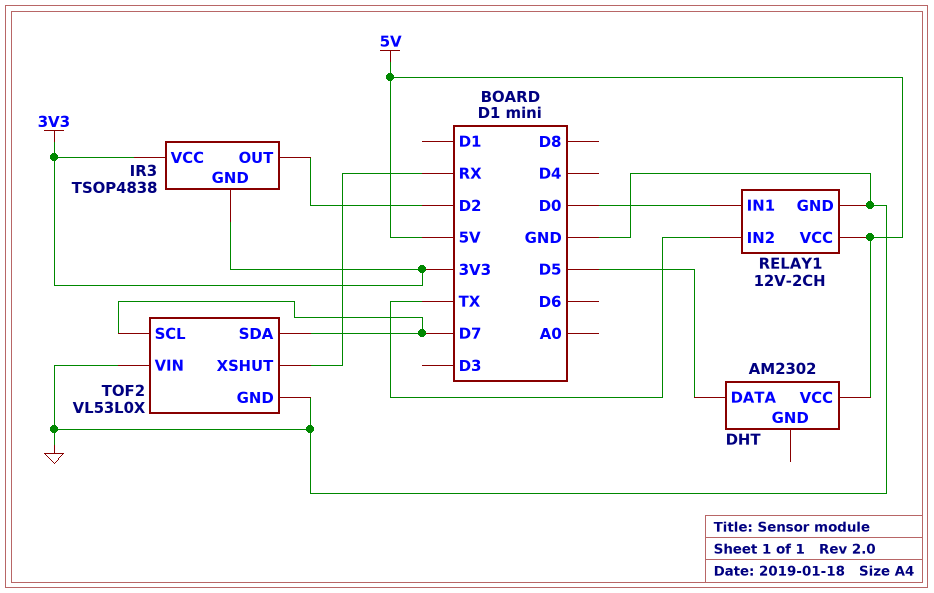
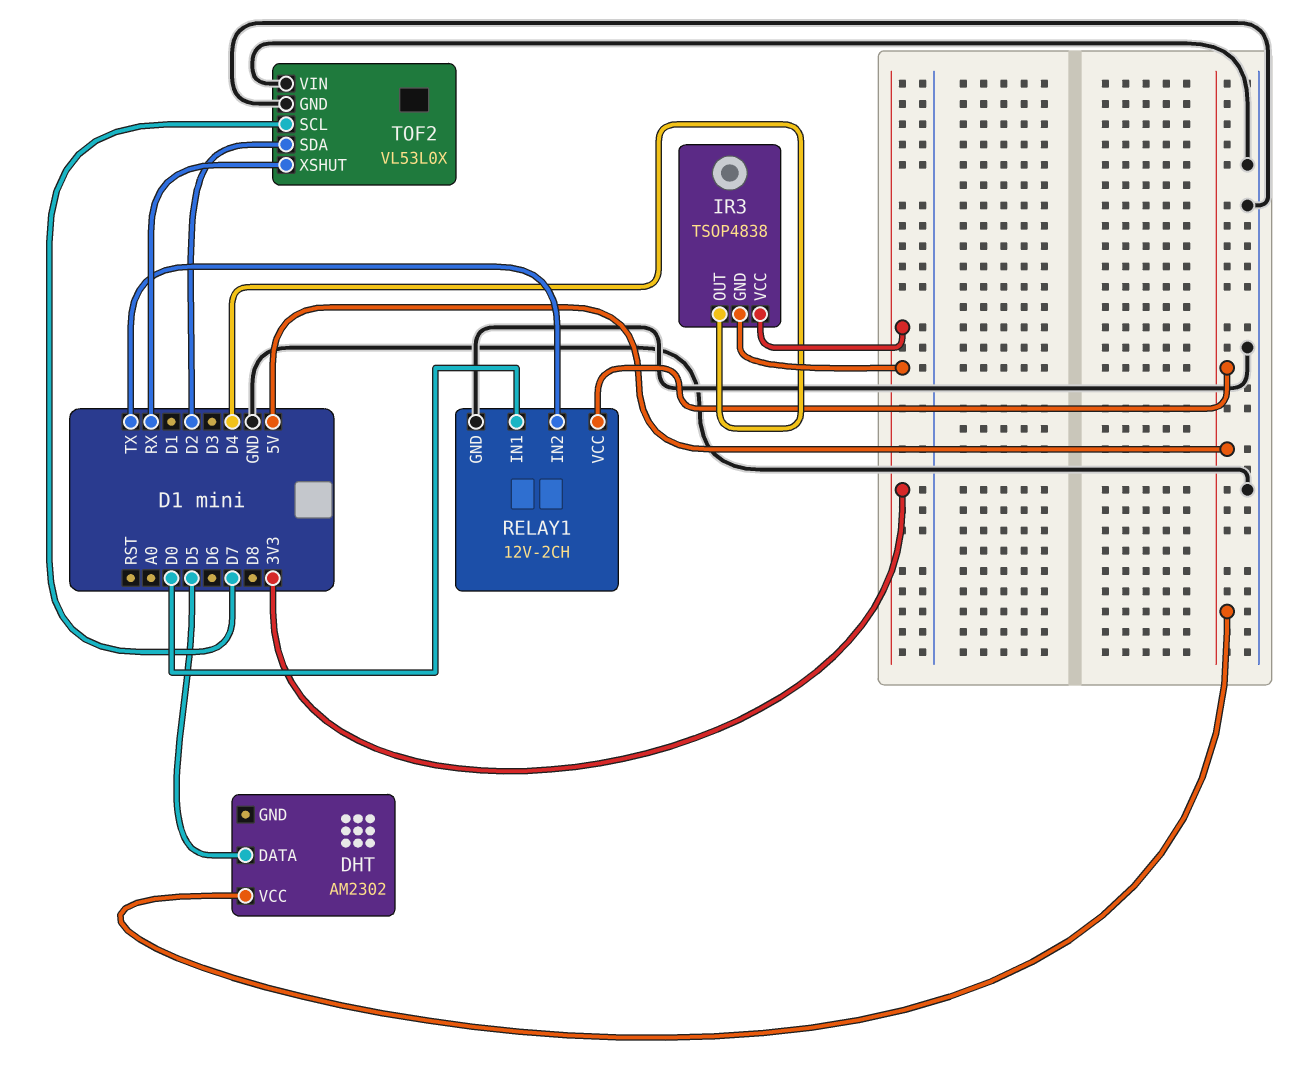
IR3 pin OUT: D2 -> D4
TOF2 pin SDA: D7 -> D2

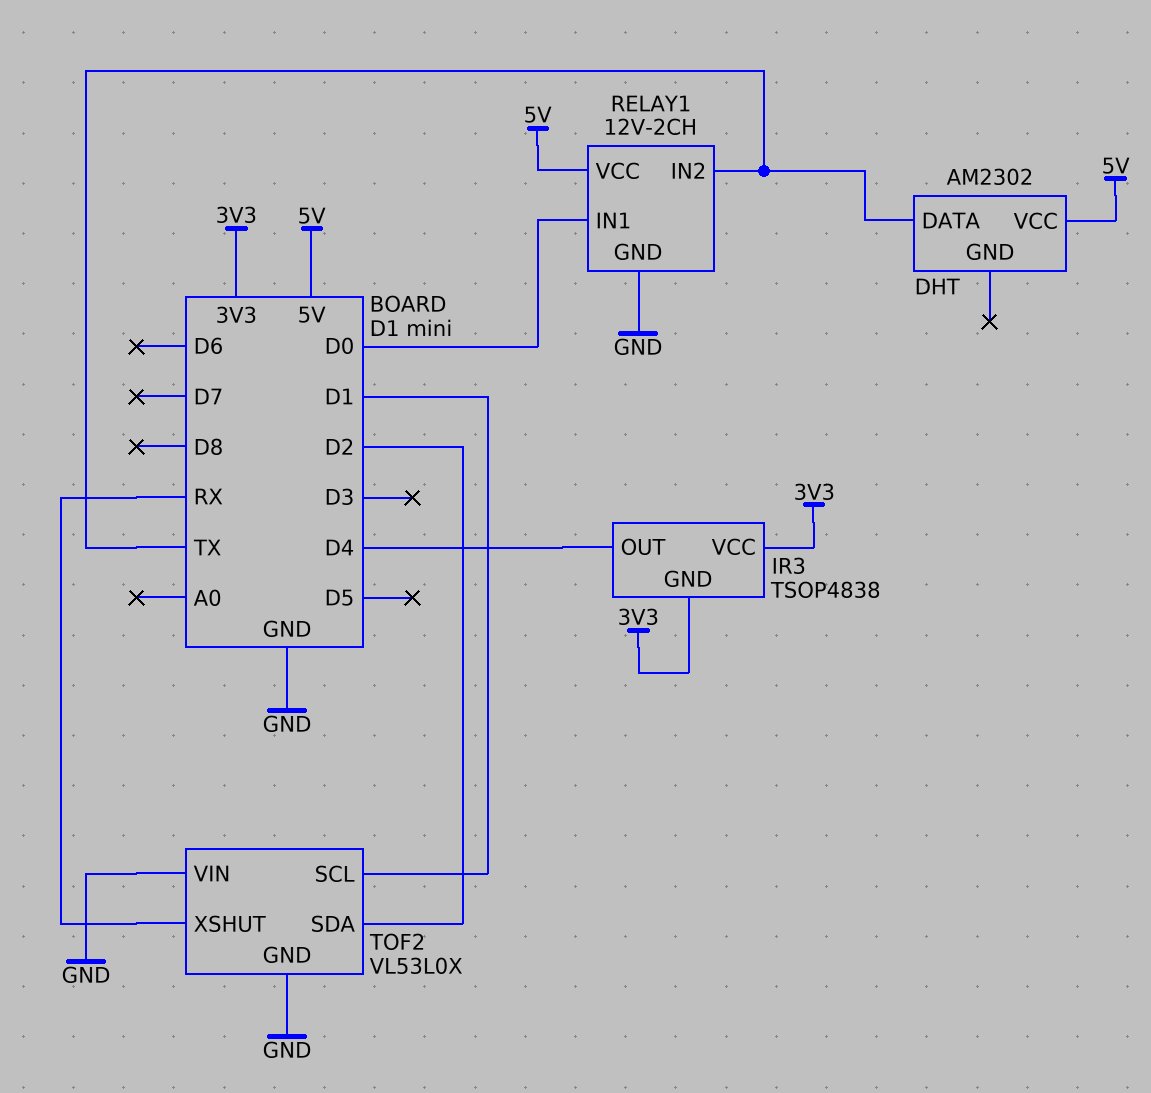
DHT pin DATA: D5 -> TX
TOF2 pin SCL: D7 -> D1

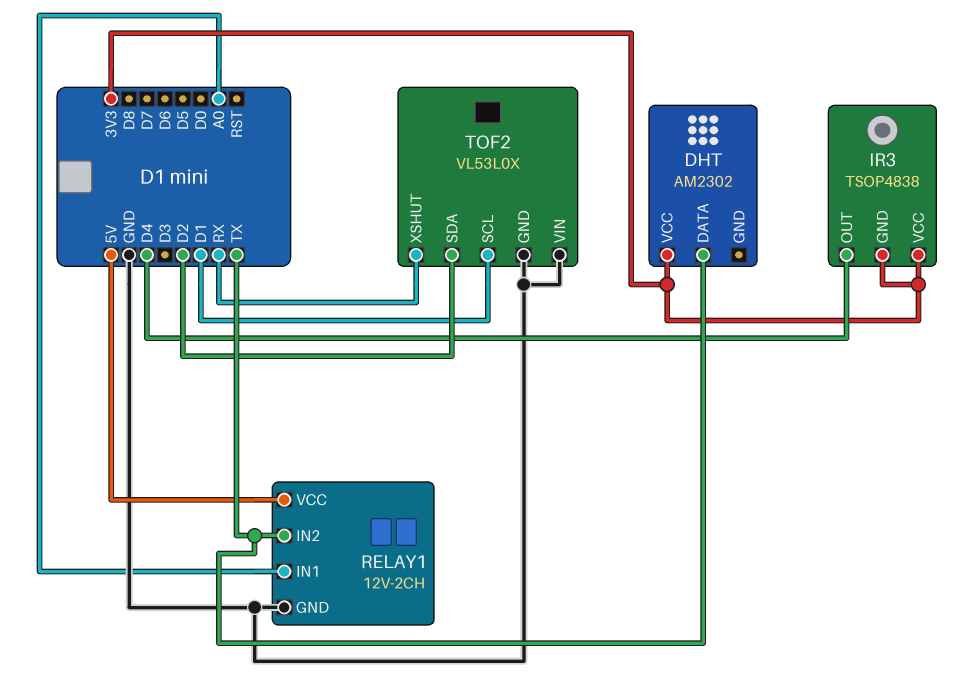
DHT pin VCC: 5V -> 3V3
RELAY1 pin IN1: D0 -> A0

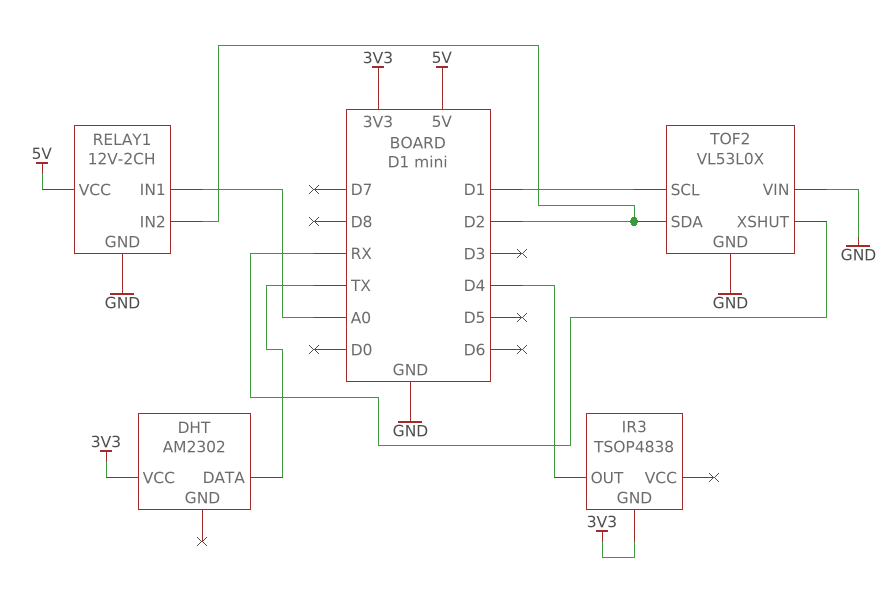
IR3 pin VCC: 3V3 -> none
RELAY1 pin IN2: TX -> D2

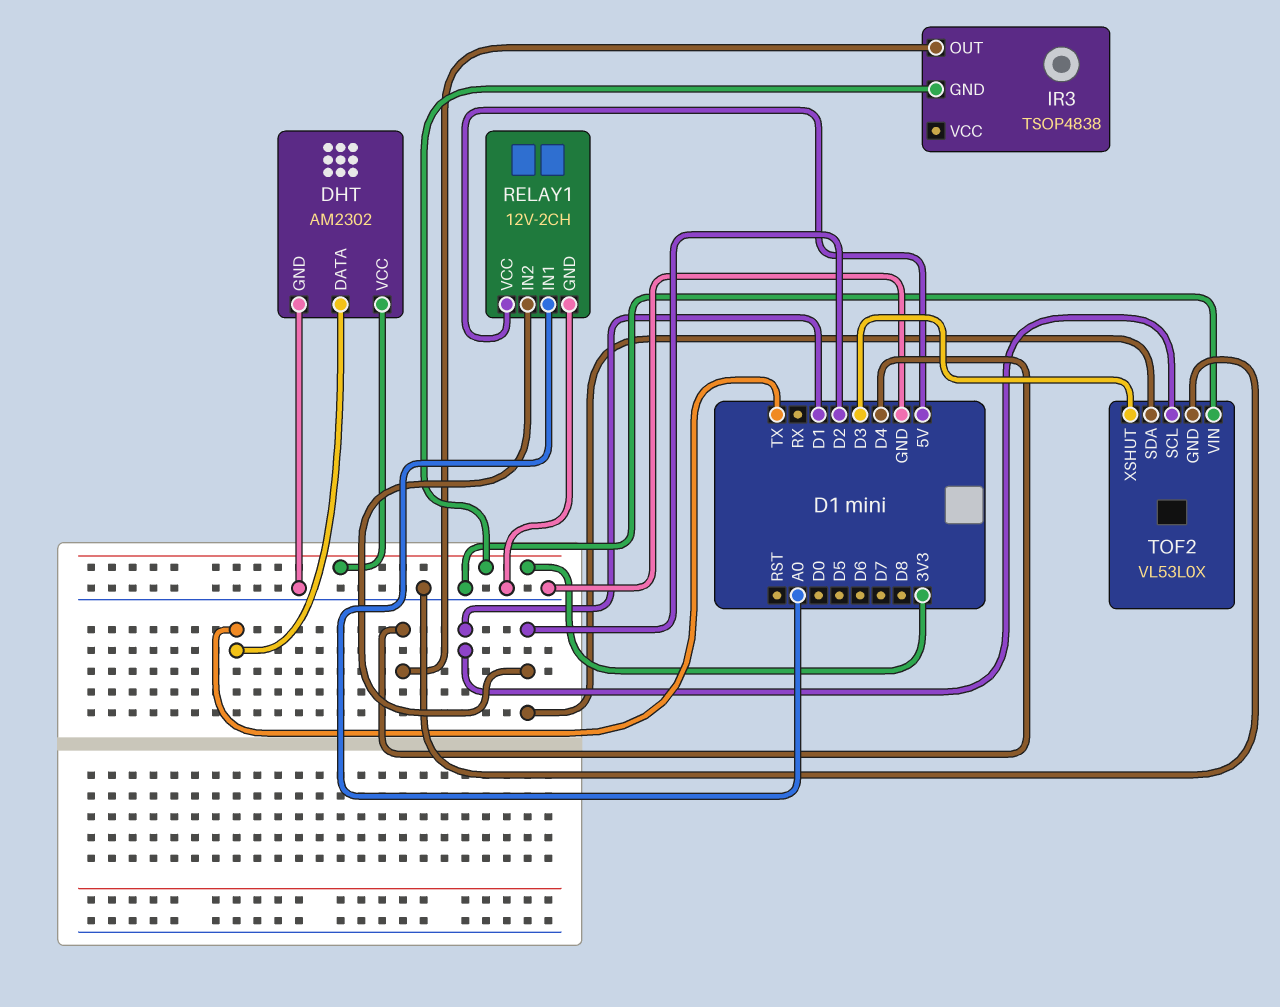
DHT pin GND: none -> GND
TOF2 pin XSHUT: RX -> D3

